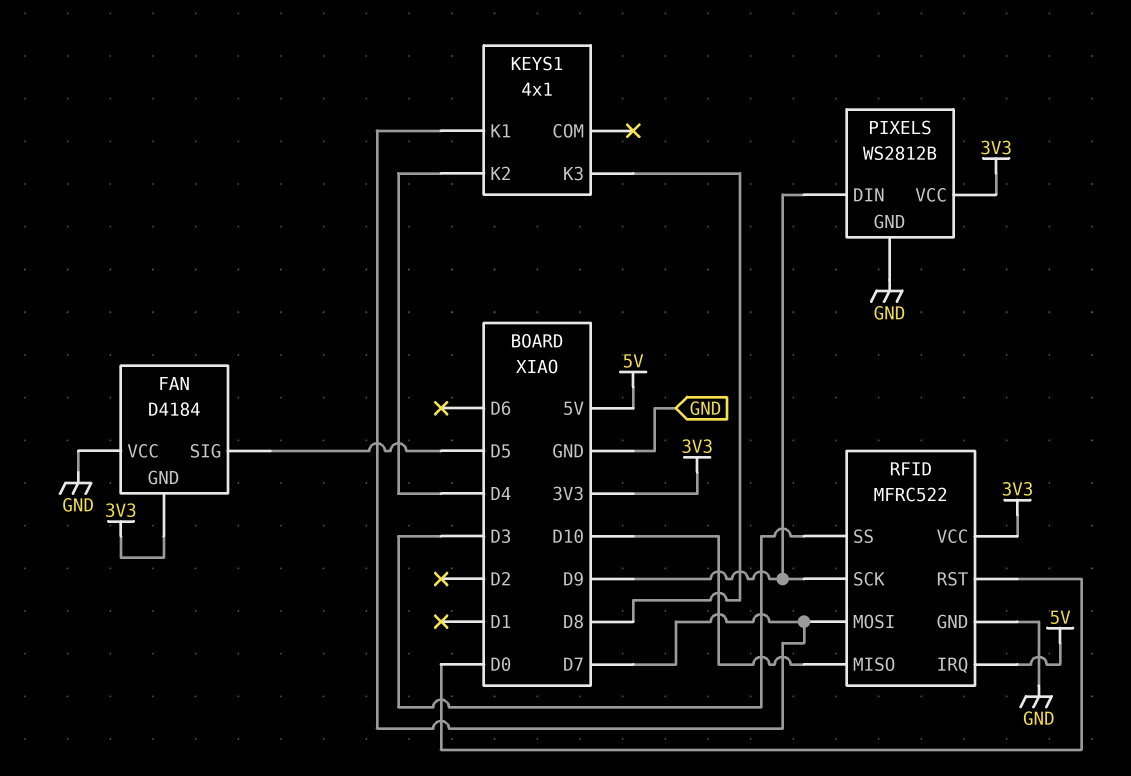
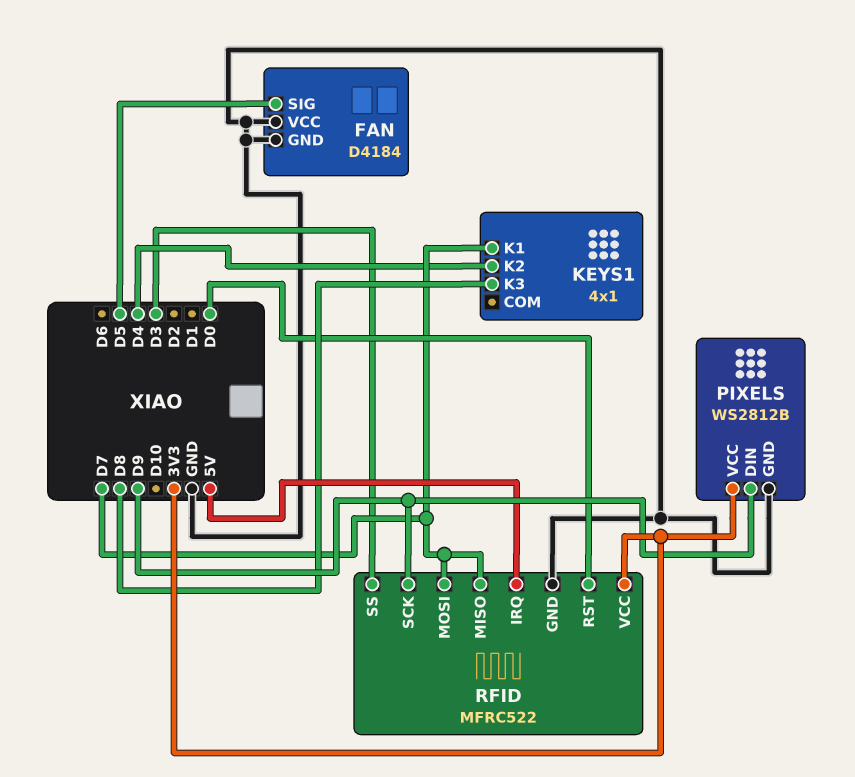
FAN pin GND: 3V3 -> GND
RFID pin MISO: D10 -> D7

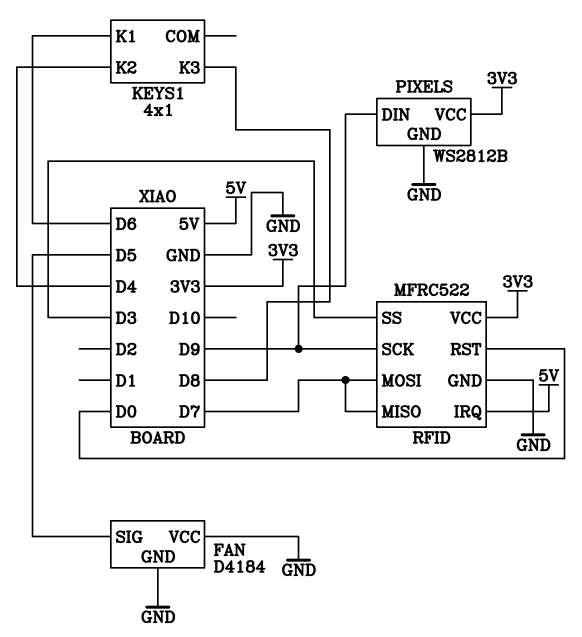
KEYS1 pin K1: D7 -> D6

